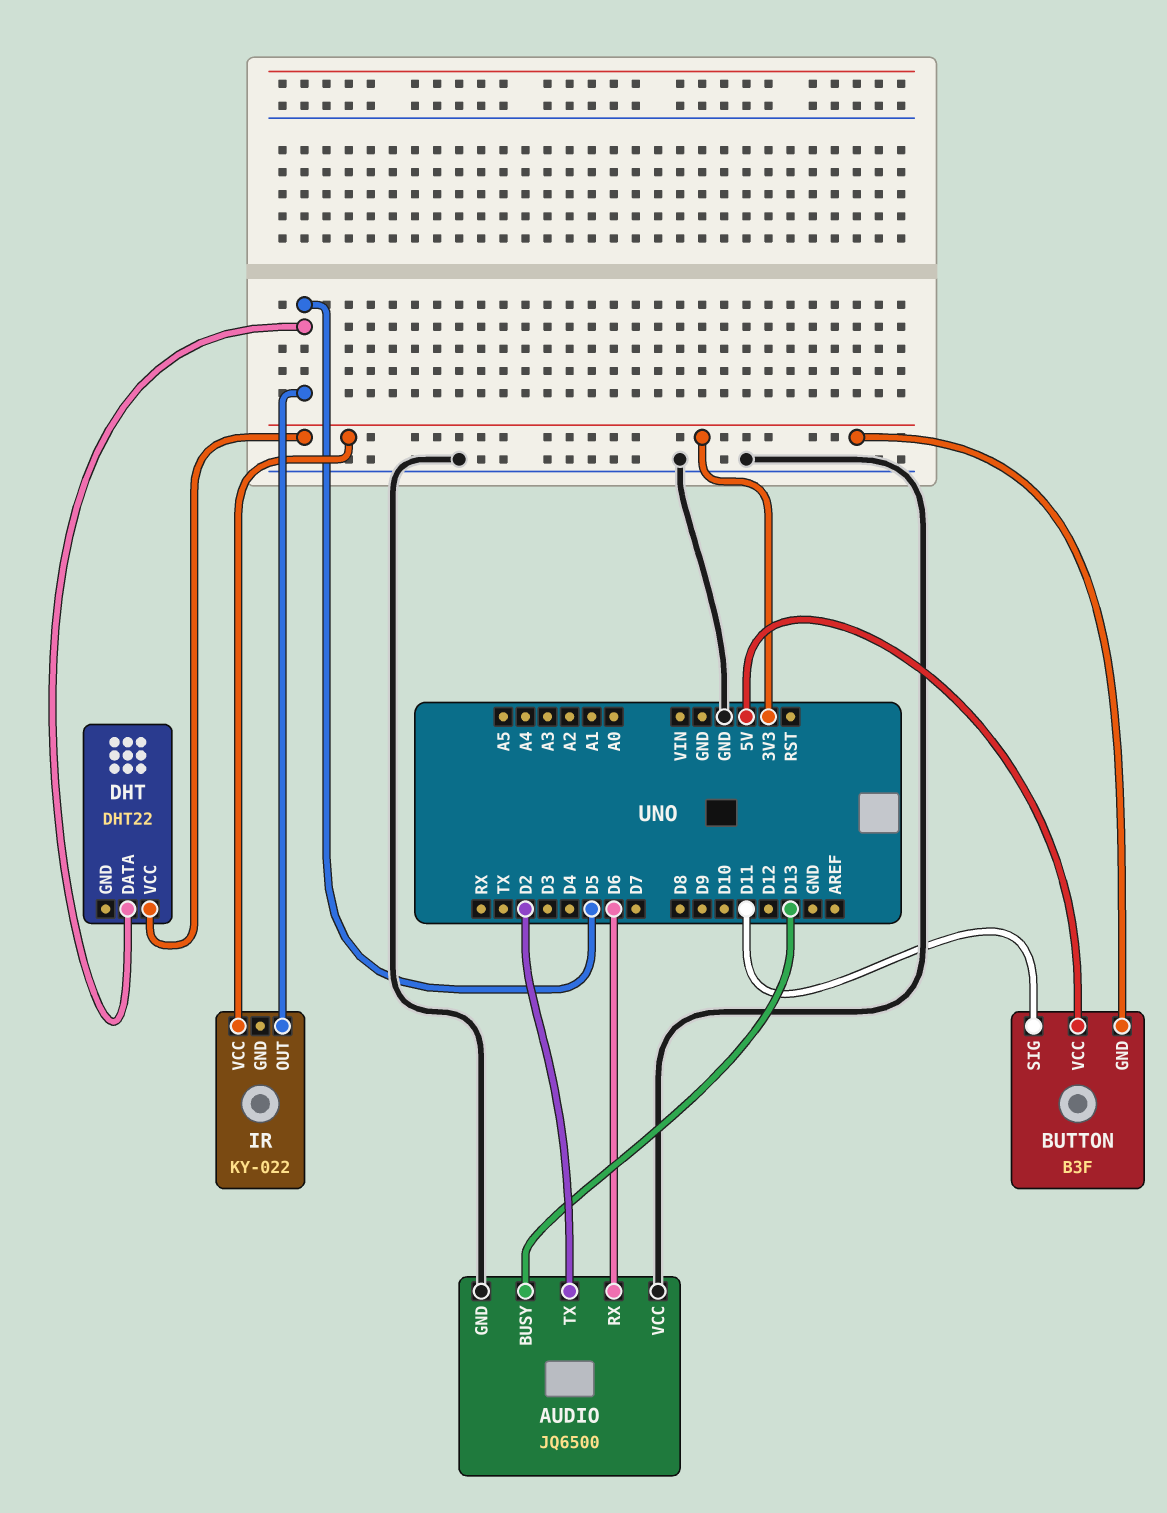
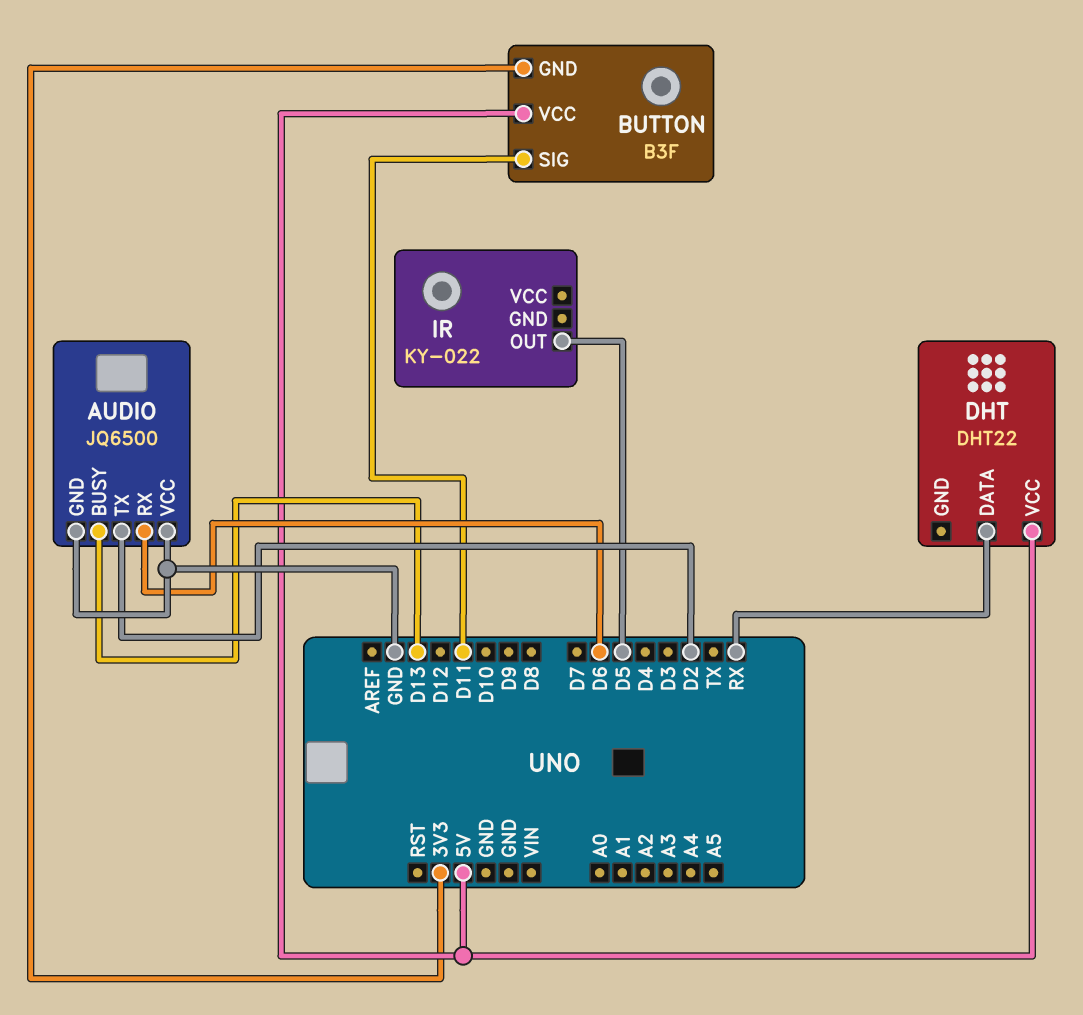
DHT pin DATA: D5 -> RX
DHT pin VCC: 3V3 -> 5V
IR pin VCC: 3V3 -> none

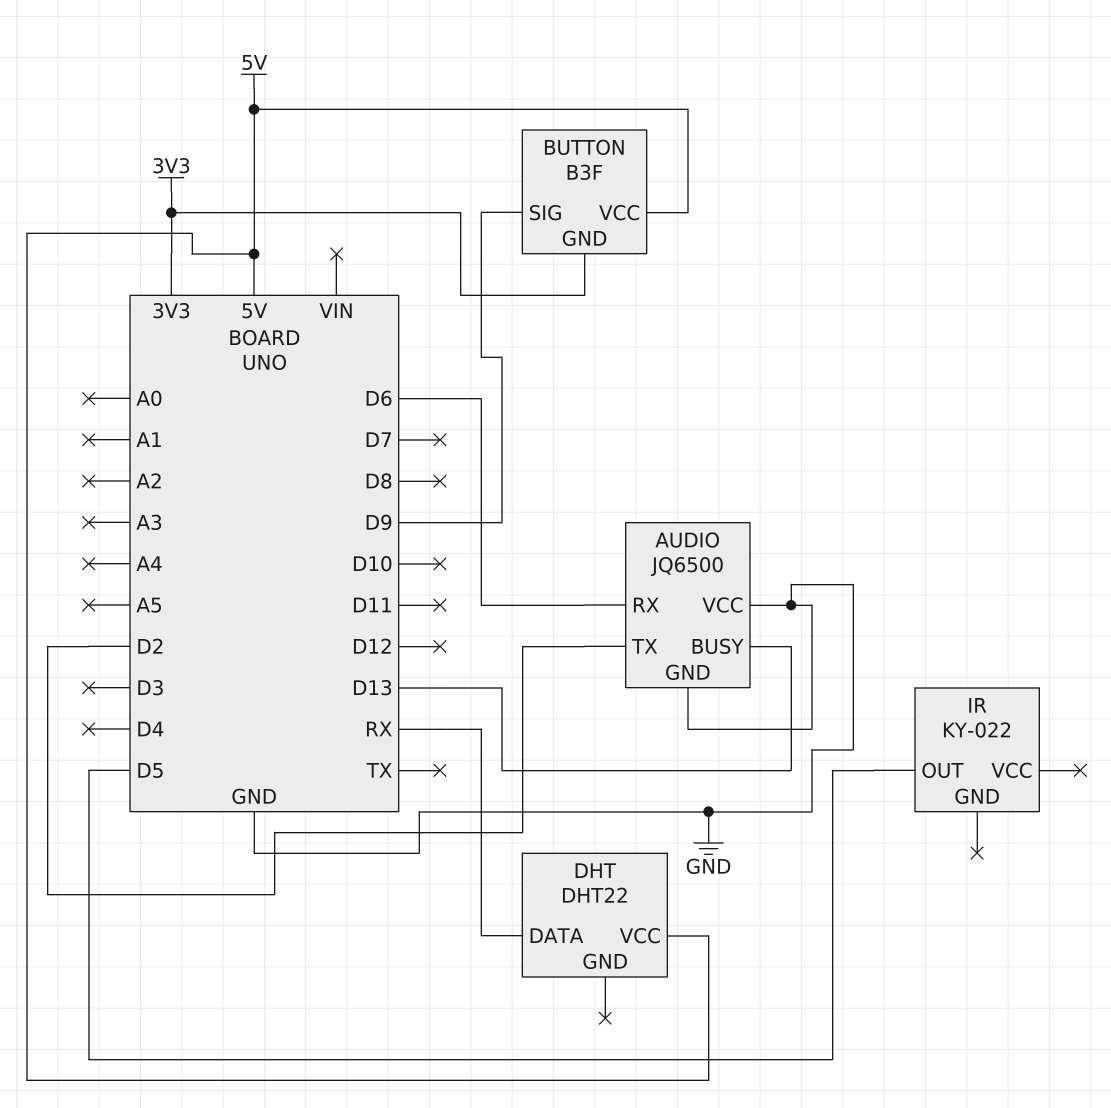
BUTTON pin SIG: D11 -> D9

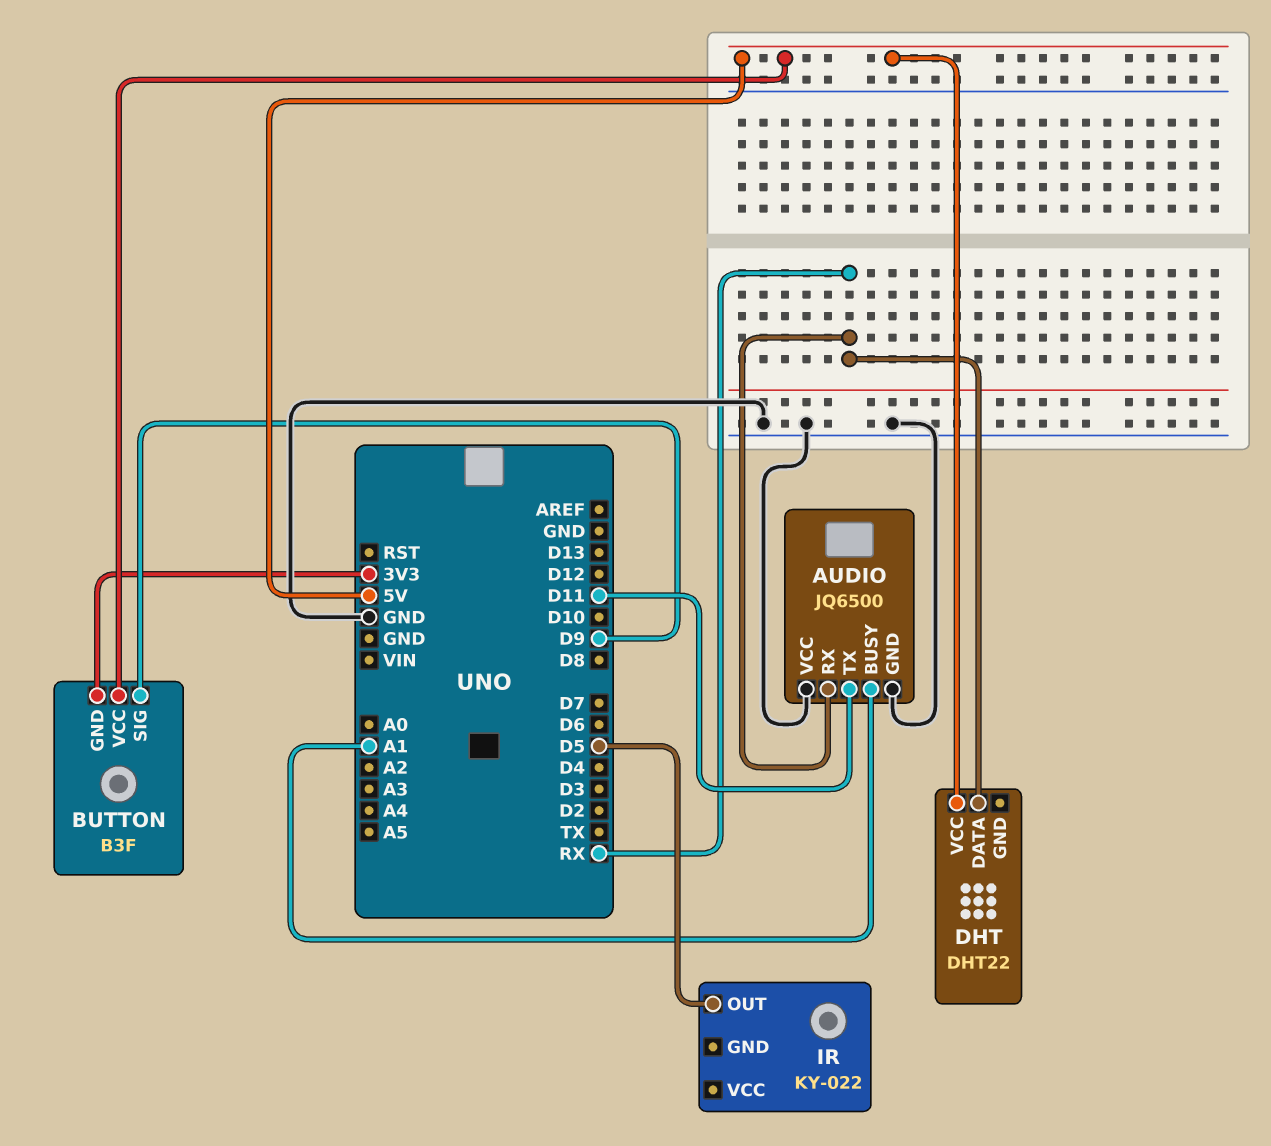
AUDIO pin BUSY: D13 -> A1
AUDIO pin RX: D6 -> RX
AUDIO pin TX: D2 -> D11

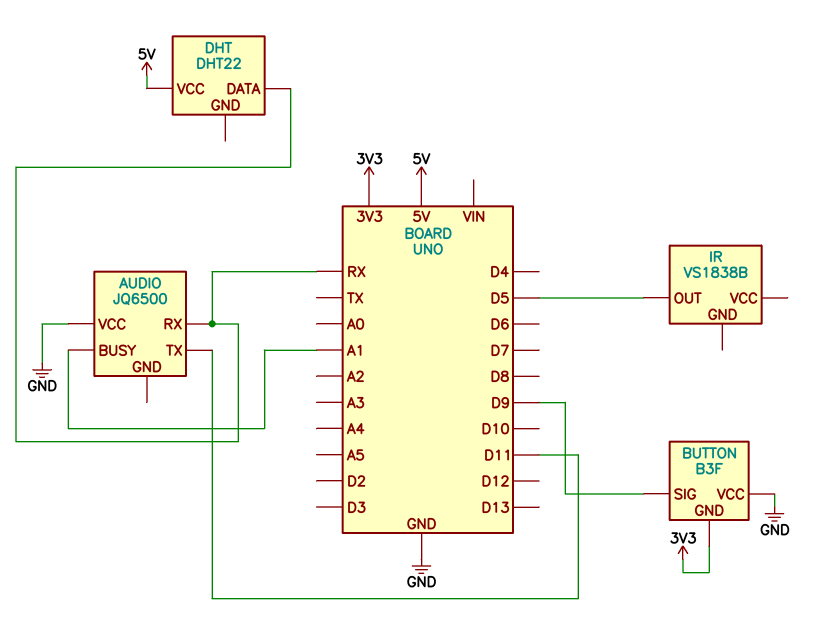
AUDIO pin GND: GND -> none
BUTTON pin VCC: 5V -> GND
IR: KY-022 -> VS1838B

